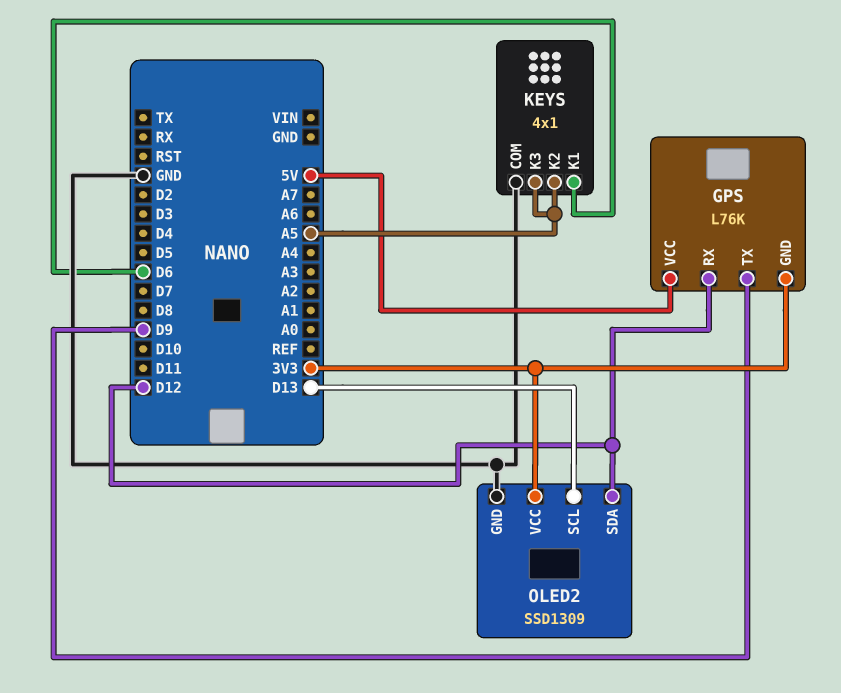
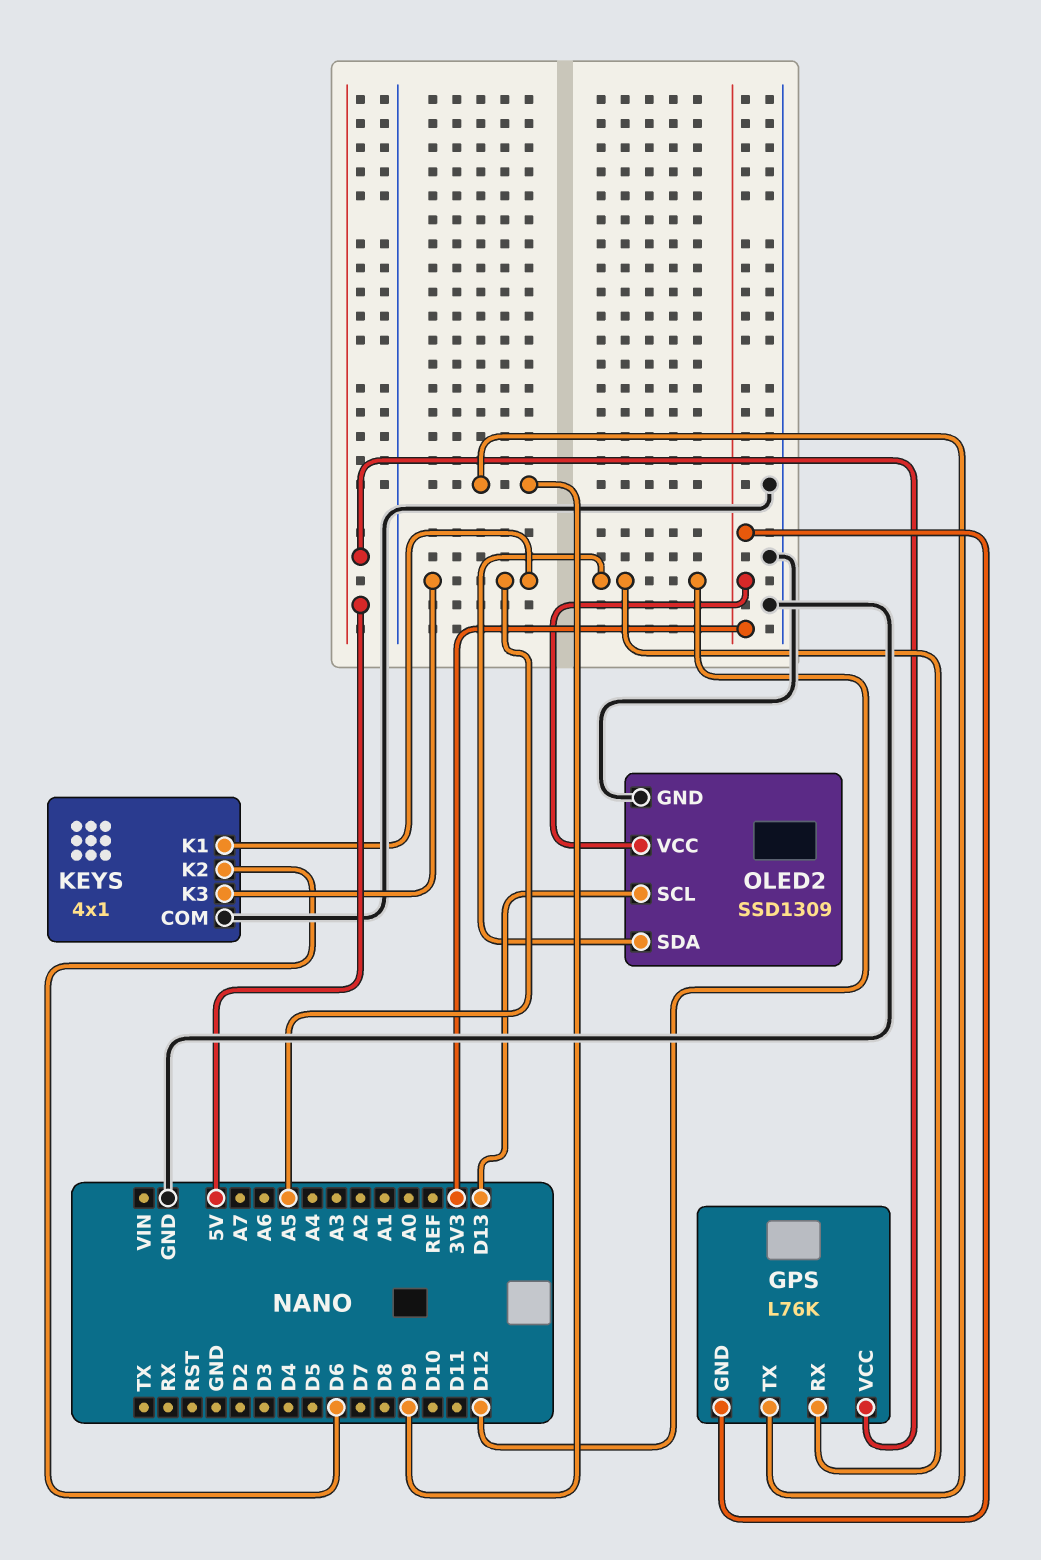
KEYS pin K1: D6 -> A5
KEYS pin K2: A5 -> D6

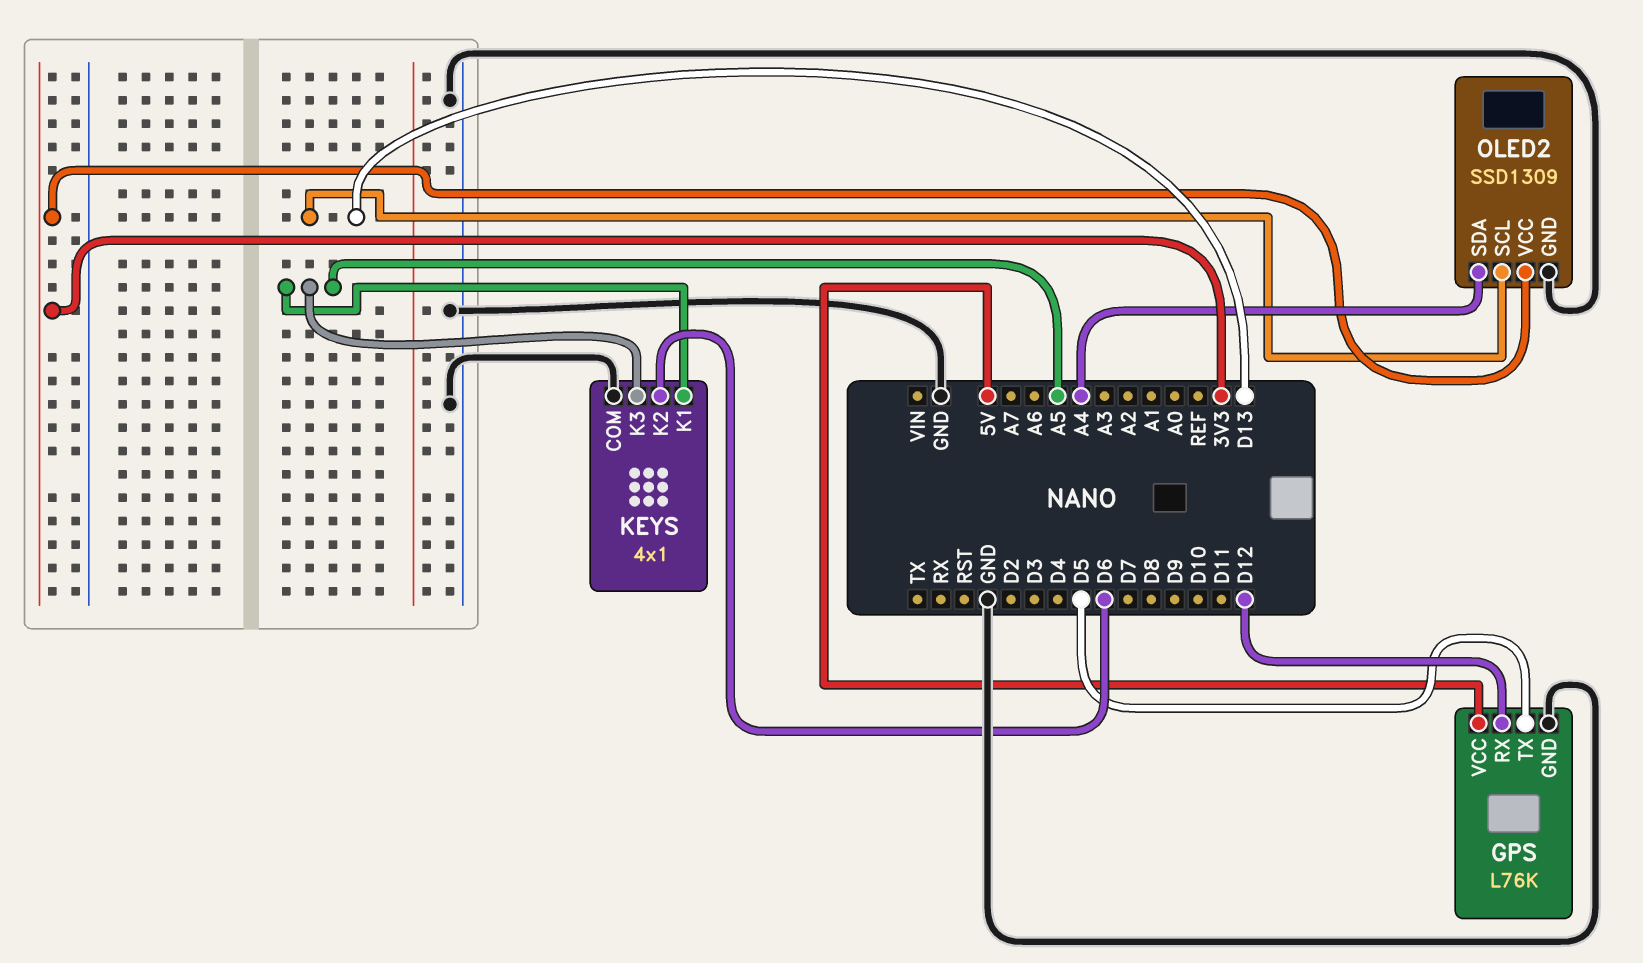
GPS pin GND: 3V3 -> GND
GPS pin TX: D9 -> D5
OLED2 pin SDA: D12 -> A4

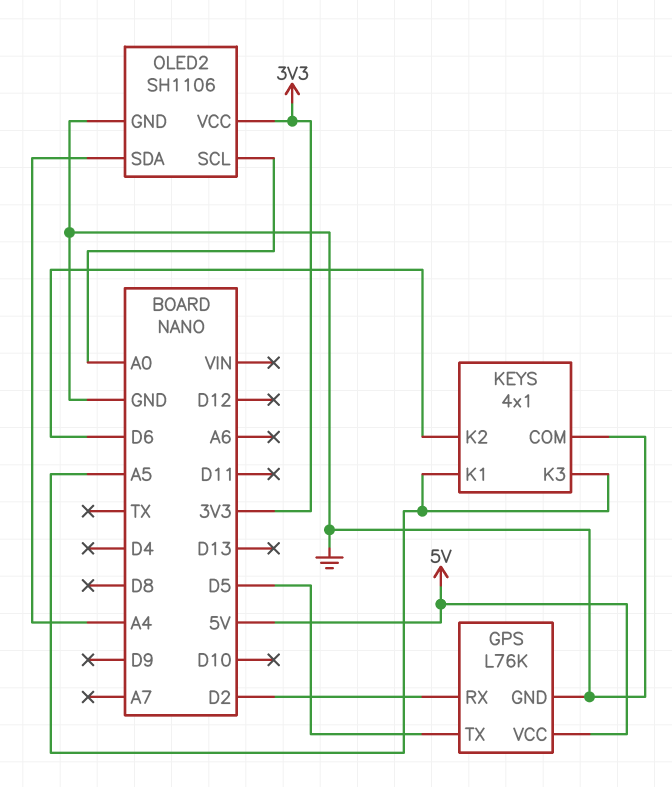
GPS pin RX: D12 -> D2
OLED2: SSD1309 -> SH1106
OLED2 pin SCL: D13 -> A0

